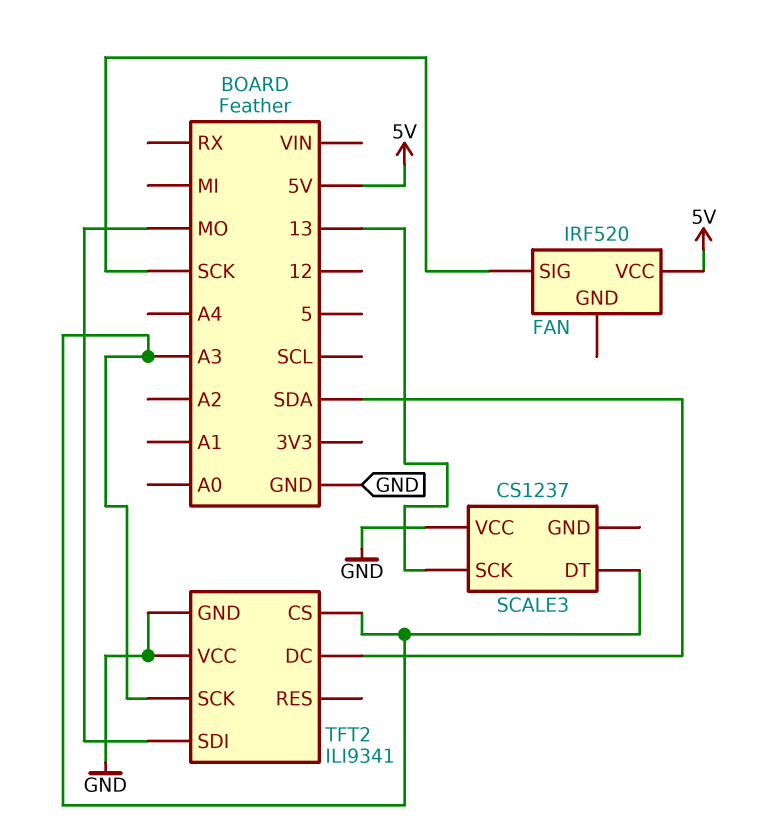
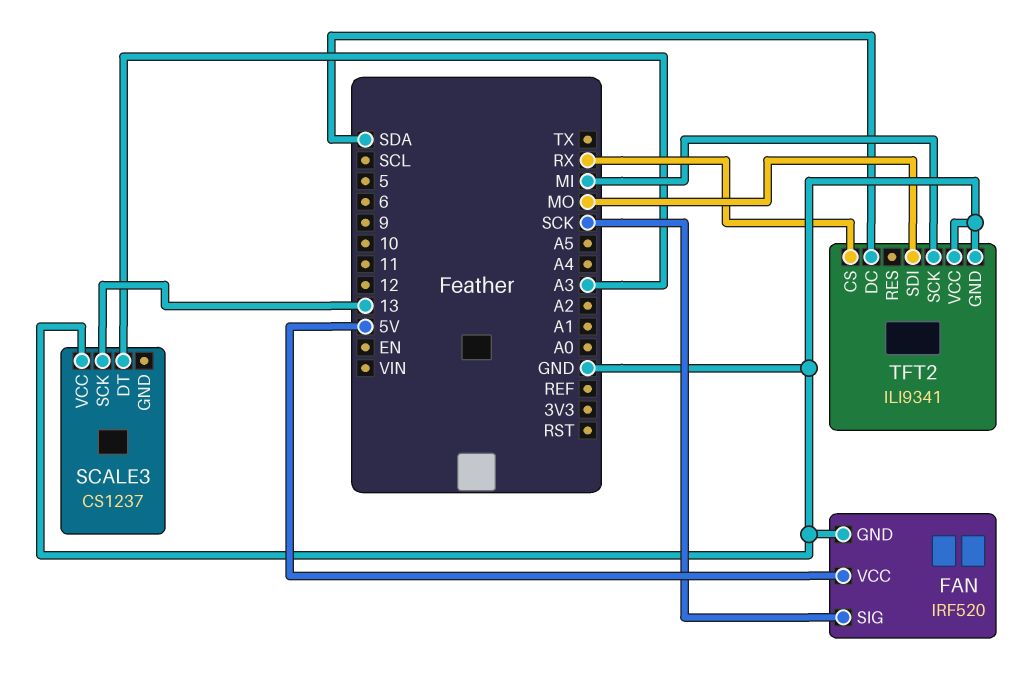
FAN pin GND: none -> GND
TFT2 pin CS: A3 -> RX
TFT2 pin SCK: A3 -> MI

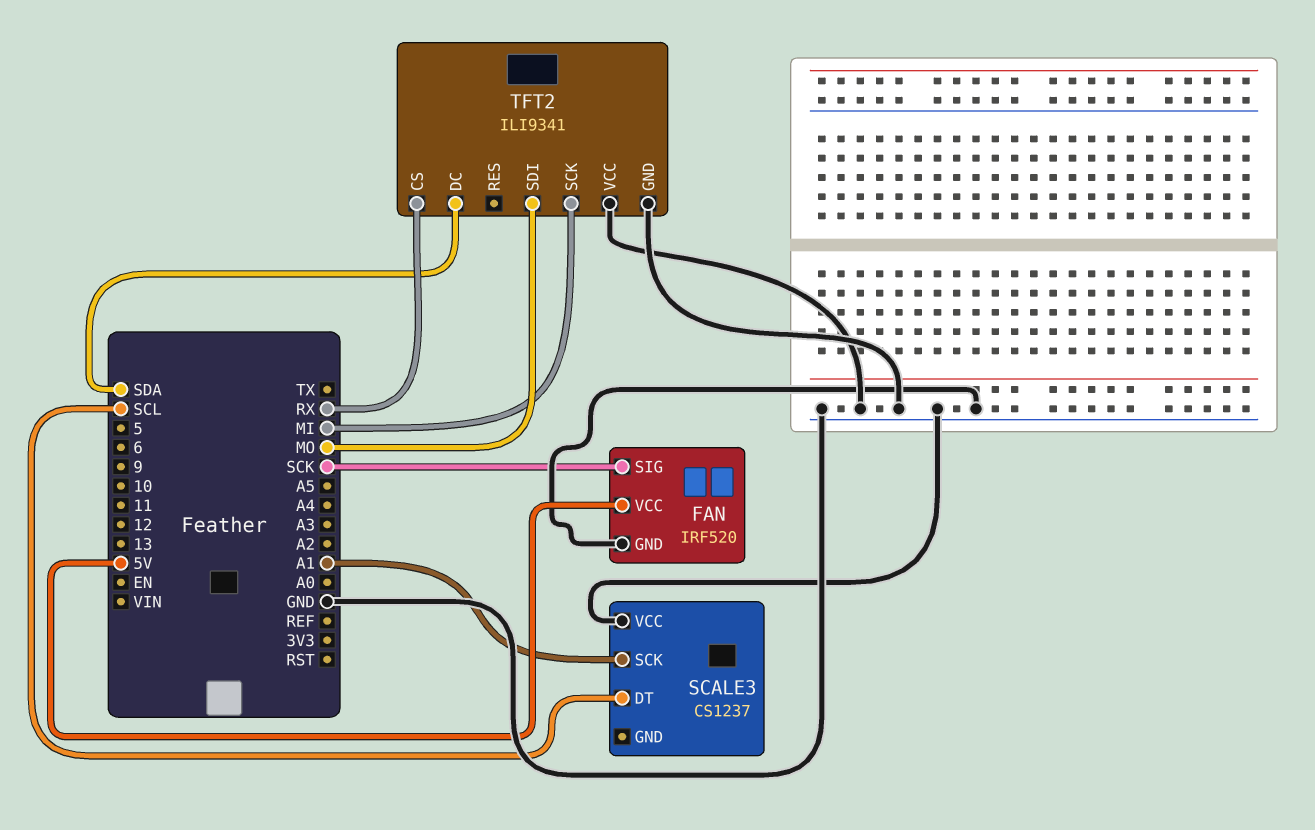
SCALE3 pin DT: A3 -> SCL
SCALE3 pin SCK: 13 -> A1

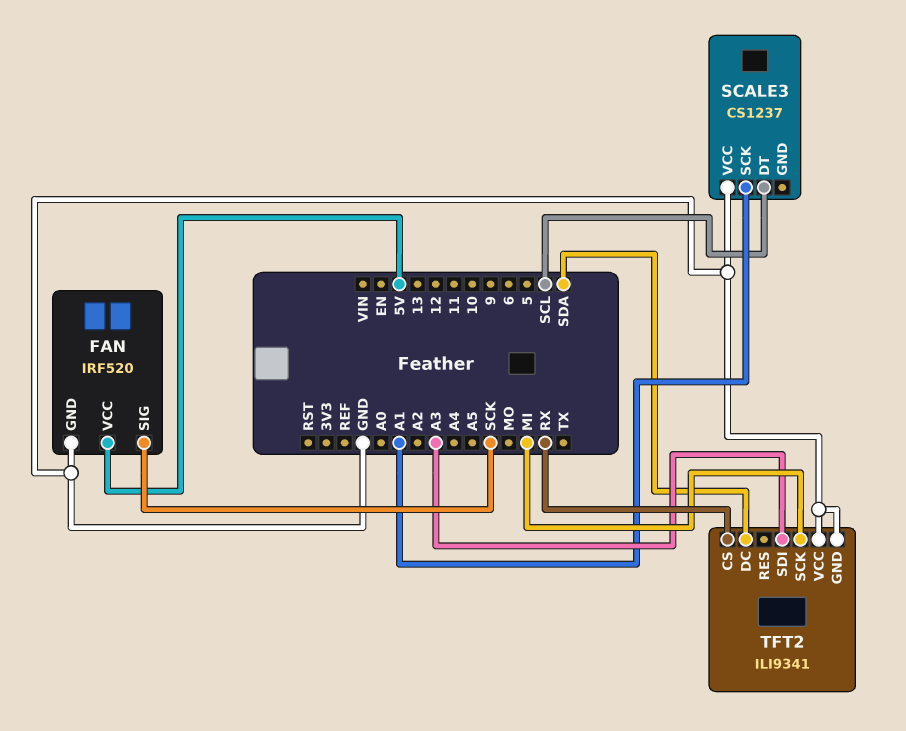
TFT2 pin SDI: MO -> A3

